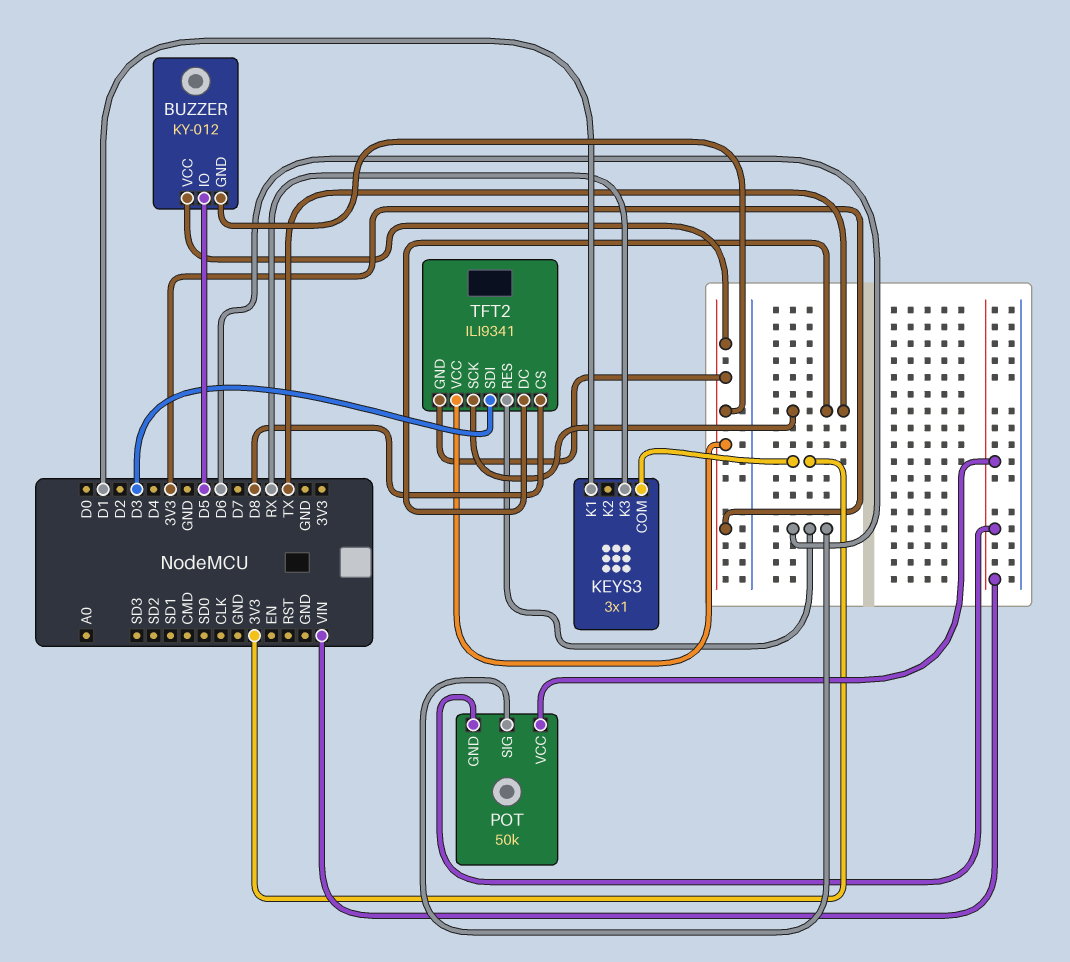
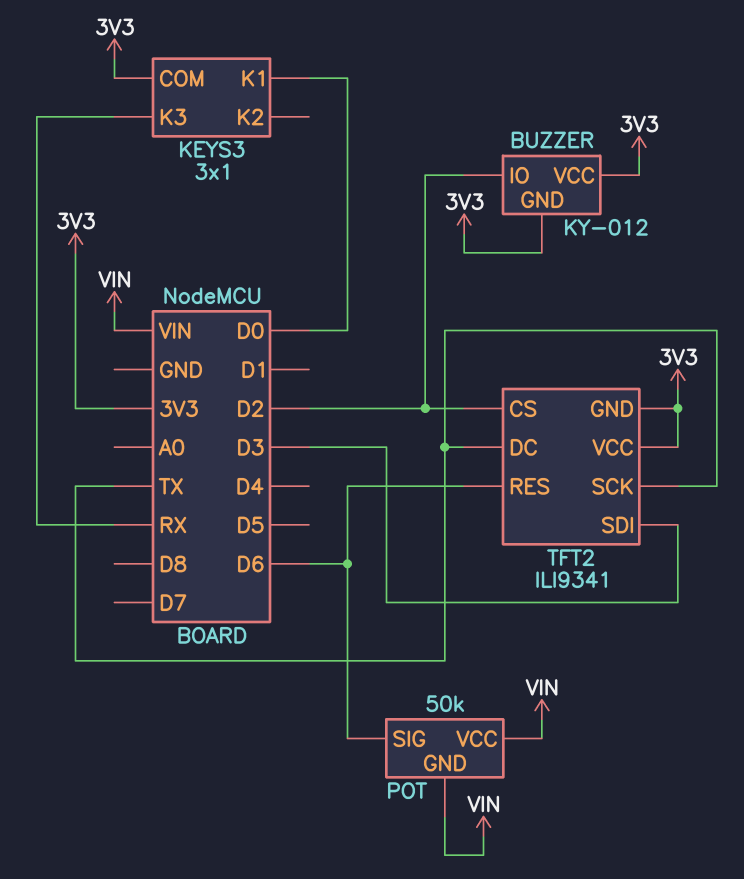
BUZZER pin IO: D5 -> D2
KEYS3 pin K1: D1 -> D0
TFT2 pin CS: D8 -> D2

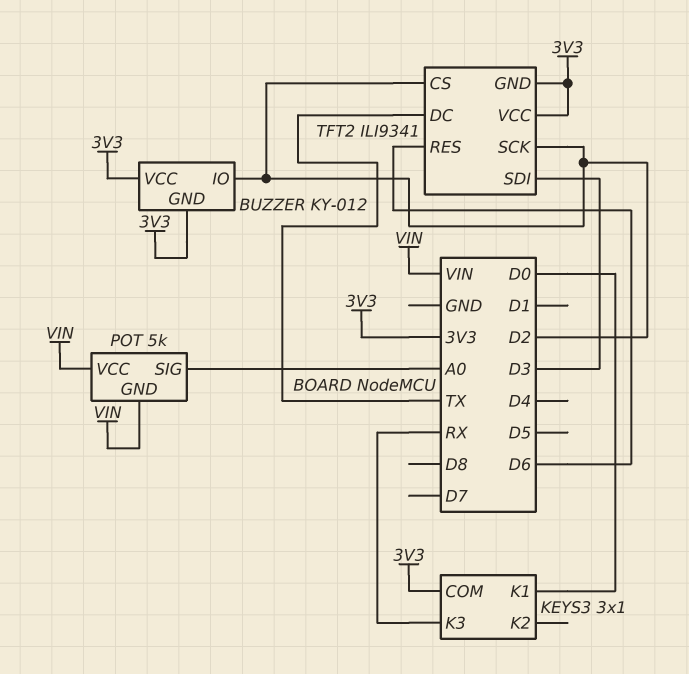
POT: 50k -> 5k
POT pin SIG: D6 -> A0
TFT2 pin SCK: TX -> D2

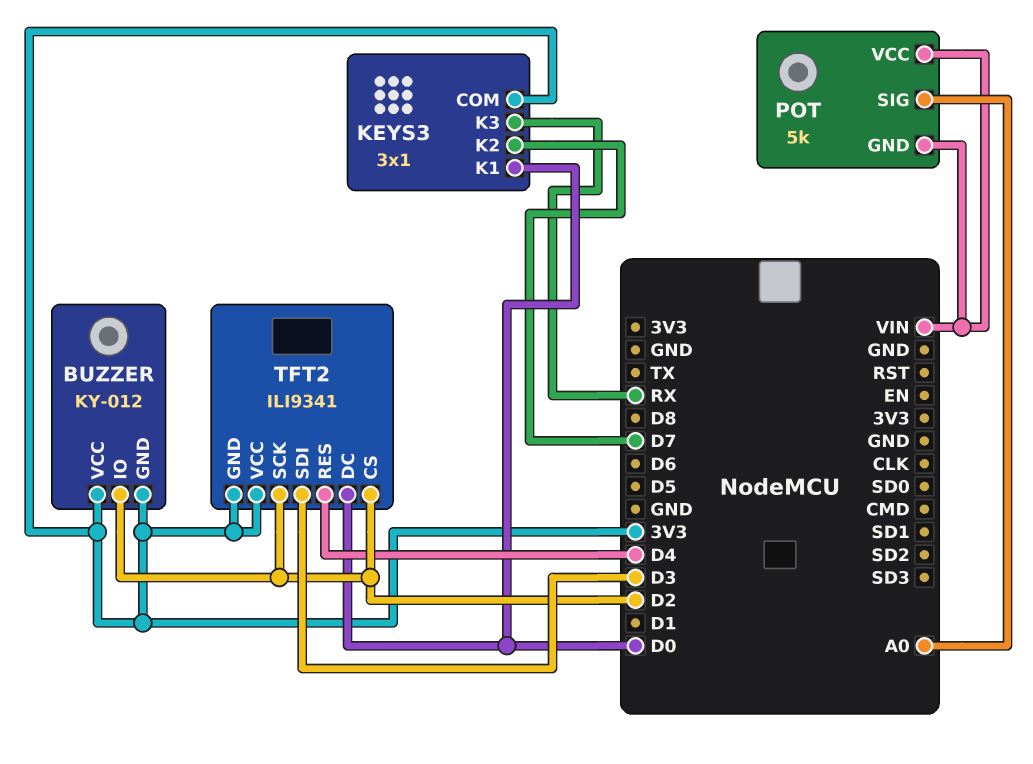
KEYS3 pin K2: none -> D7
TFT2 pin DC: TX -> D0
TFT2 pin RES: D6 -> D4

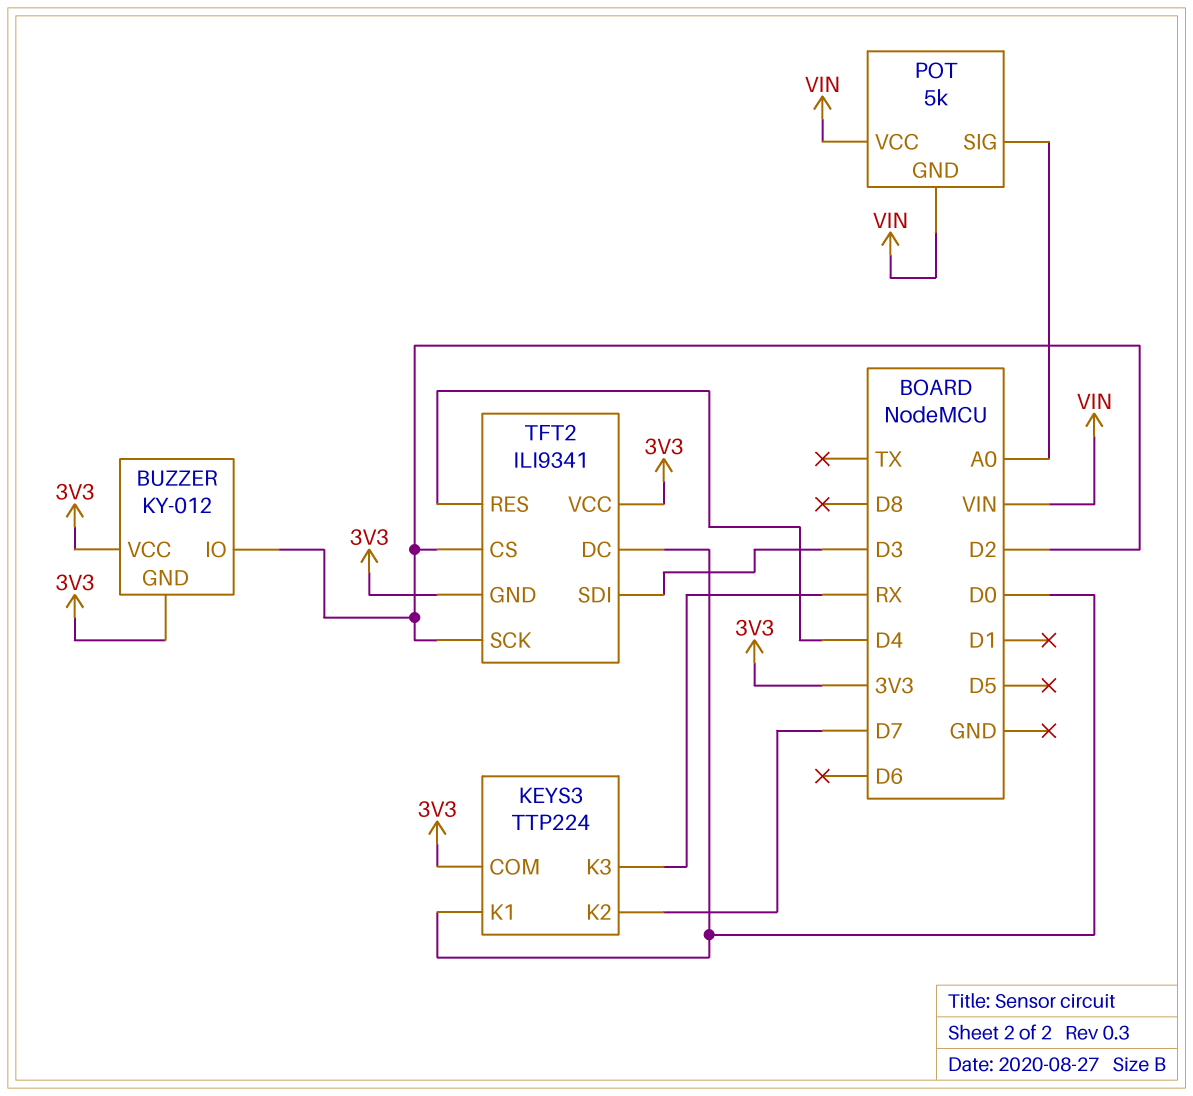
KEYS3: 3x1 -> TTP224

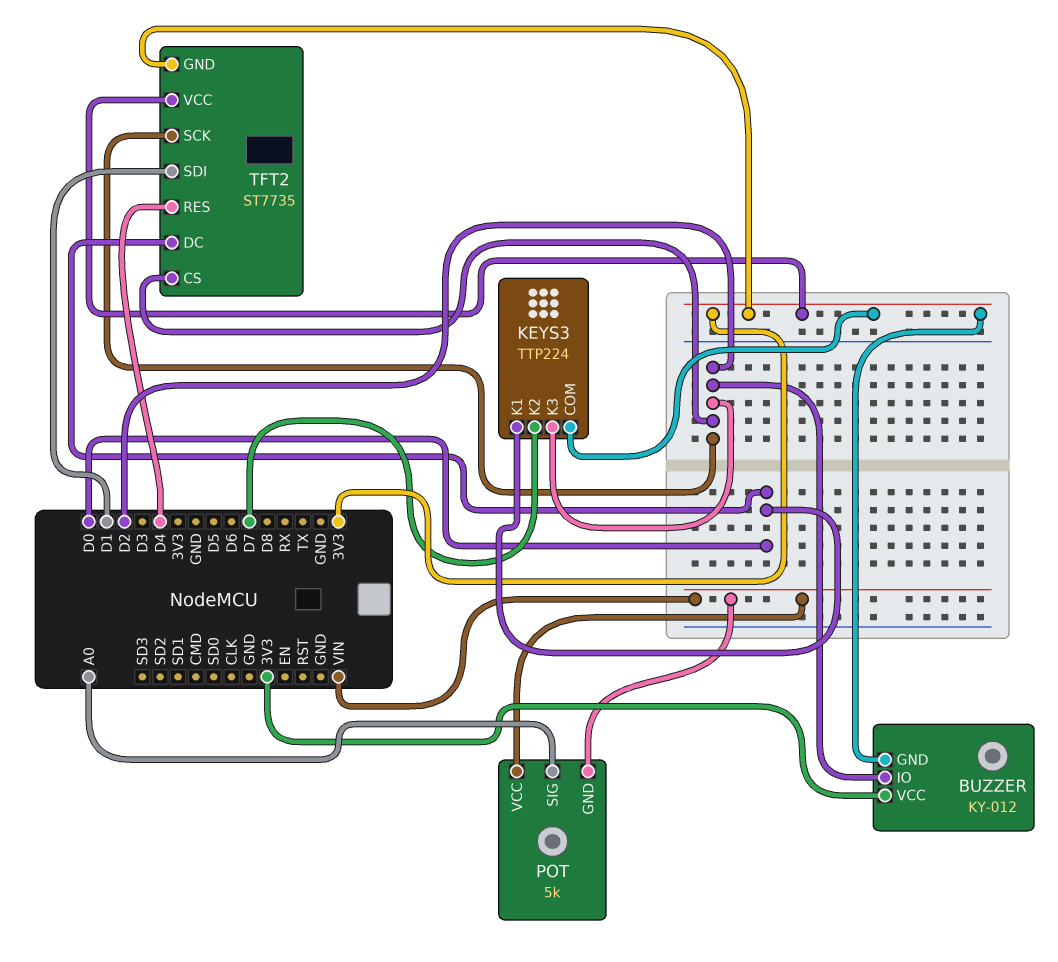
KEYS3 pin K3: RX -> D2
TFT2: ILI9341 -> ST7735
TFT2 pin SDI: D3 -> D1

